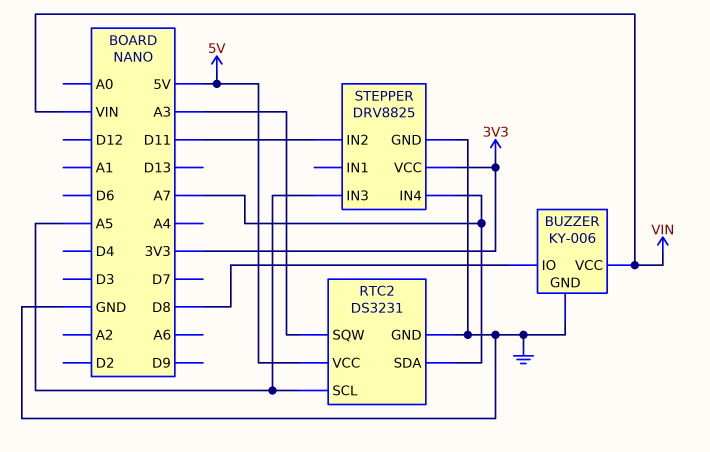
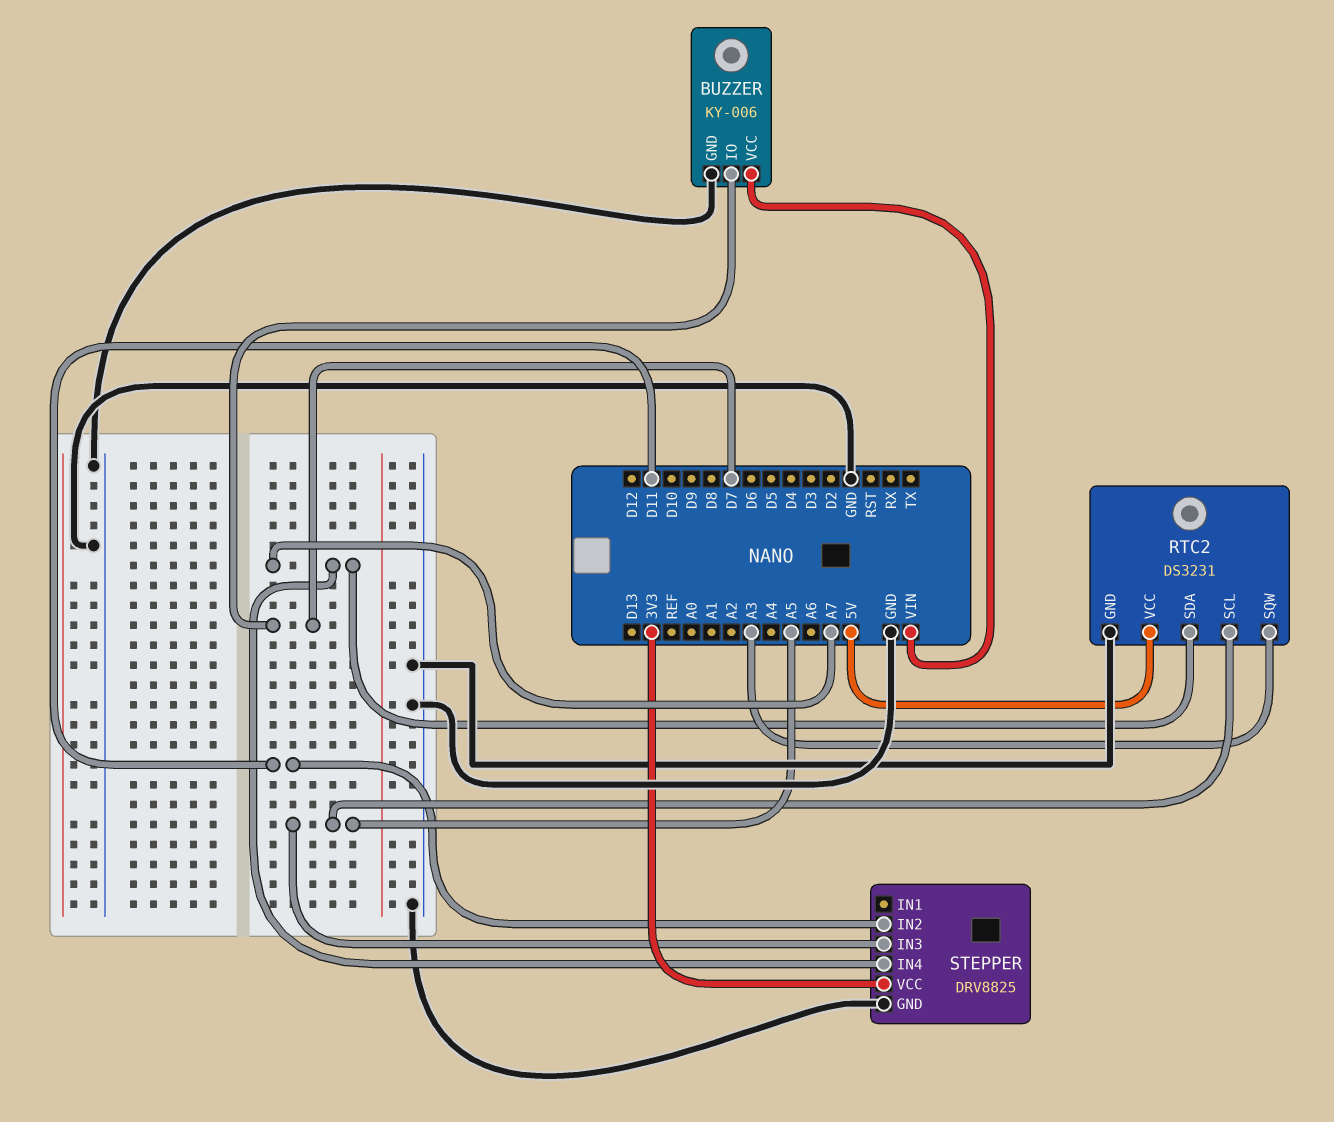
BUZZER pin IO: D8 -> D7

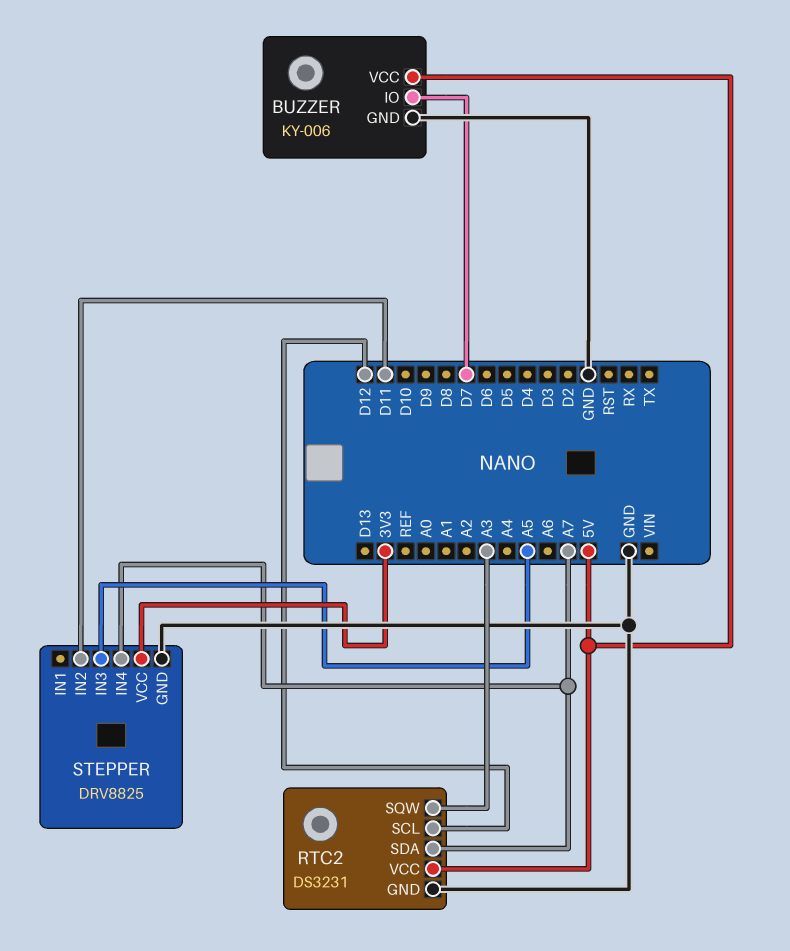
BUZZER pin VCC: VIN -> 5V
RTC2 pin SCL: A5 -> D12

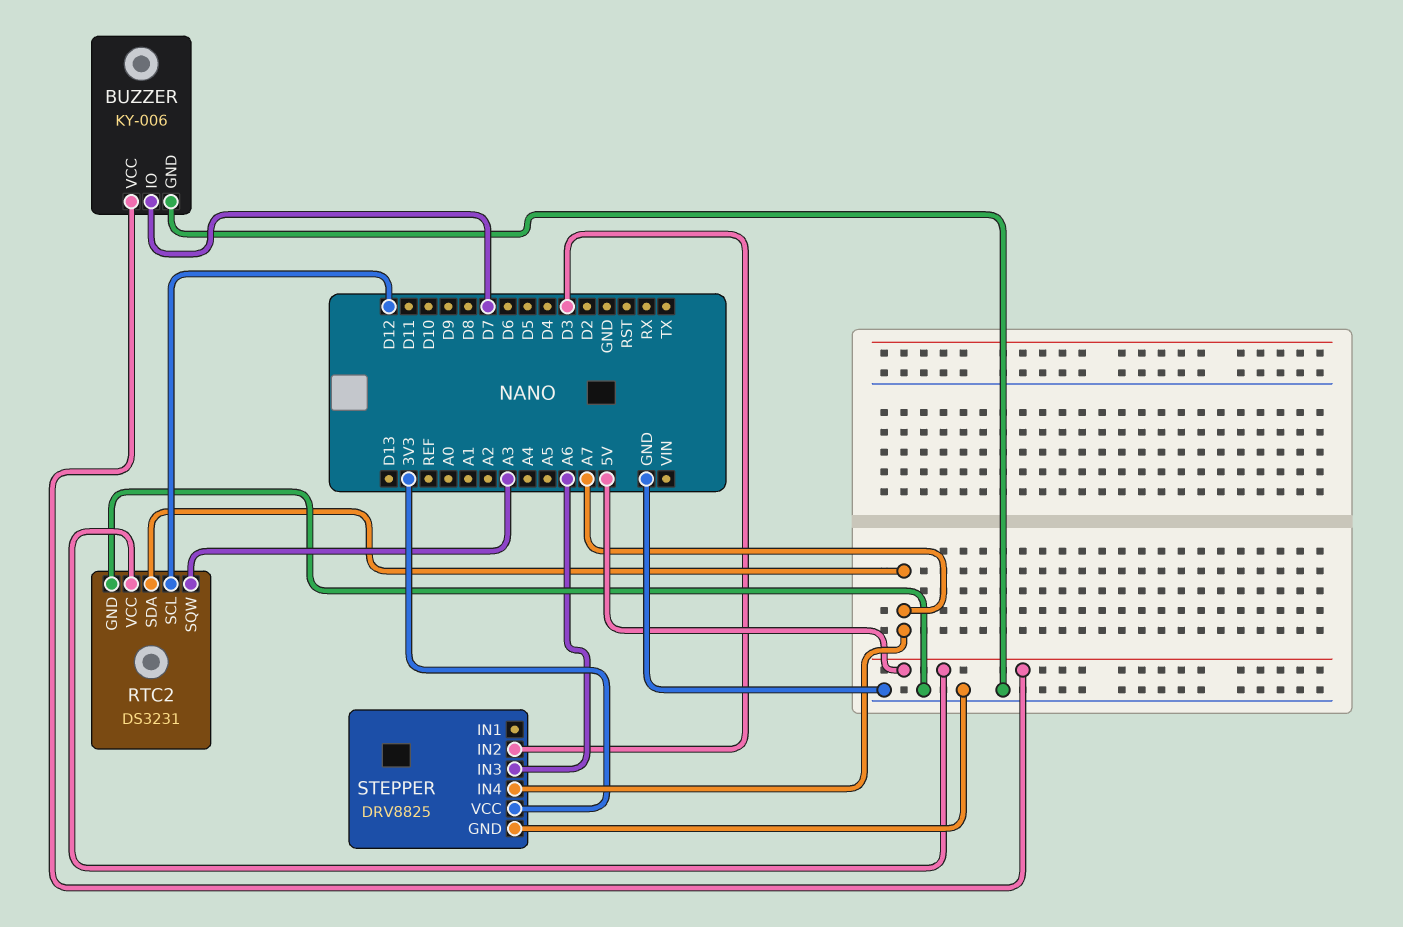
STEPPER pin IN2: D11 -> D3
STEPPER pin IN3: A5 -> A6

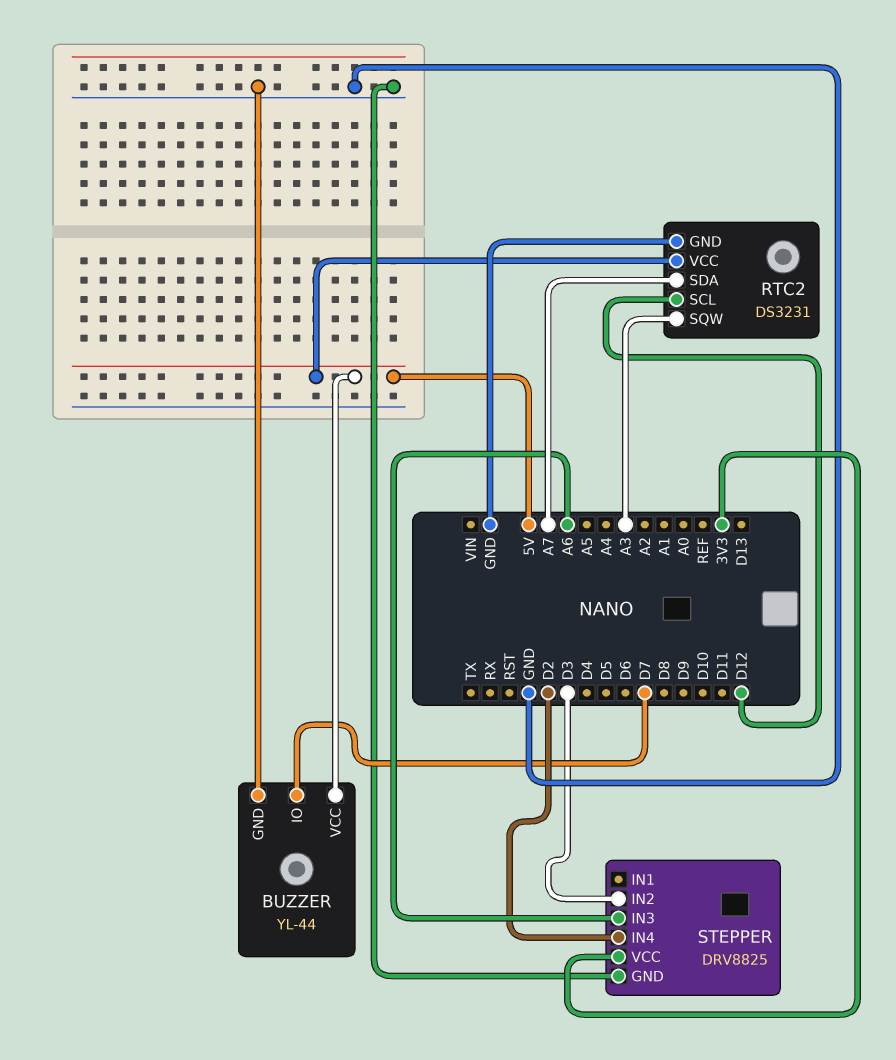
BUZZER: KY-006 -> YL-44
STEPPER pin IN4: A7 -> D2

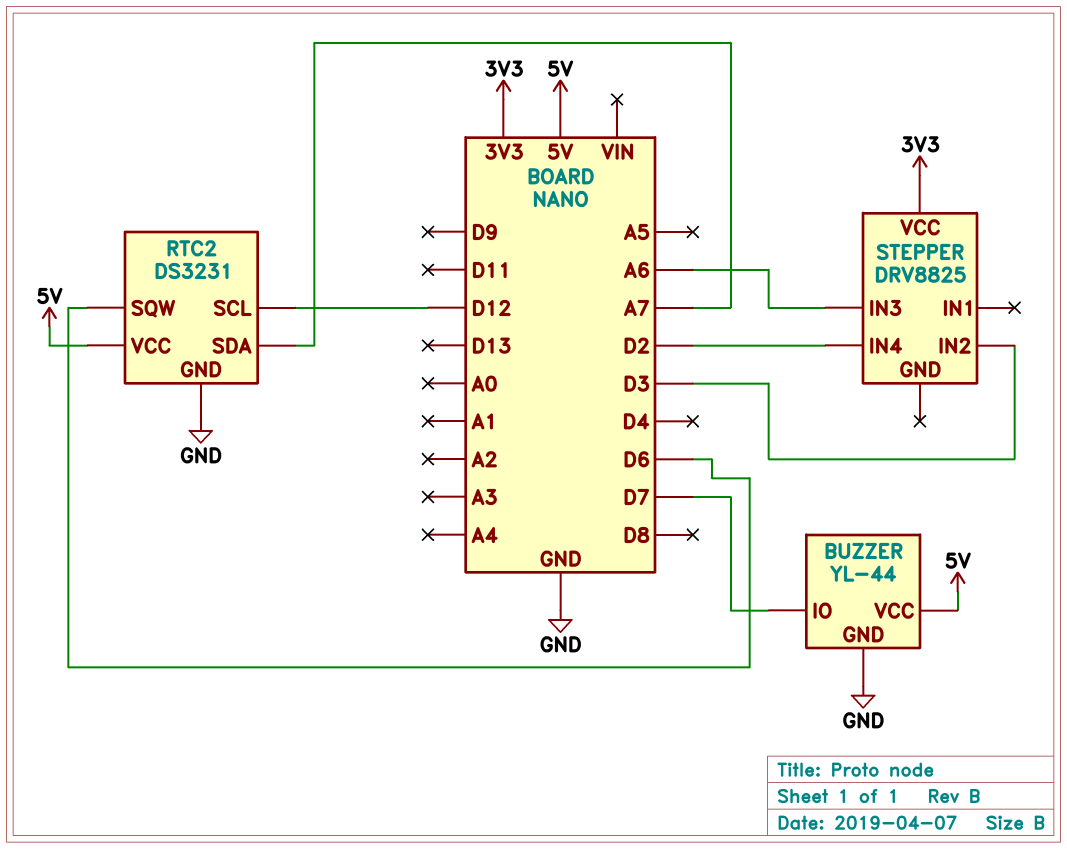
RTC2 pin SQW: A3 -> D6
STEPPER pin GND: GND -> none

